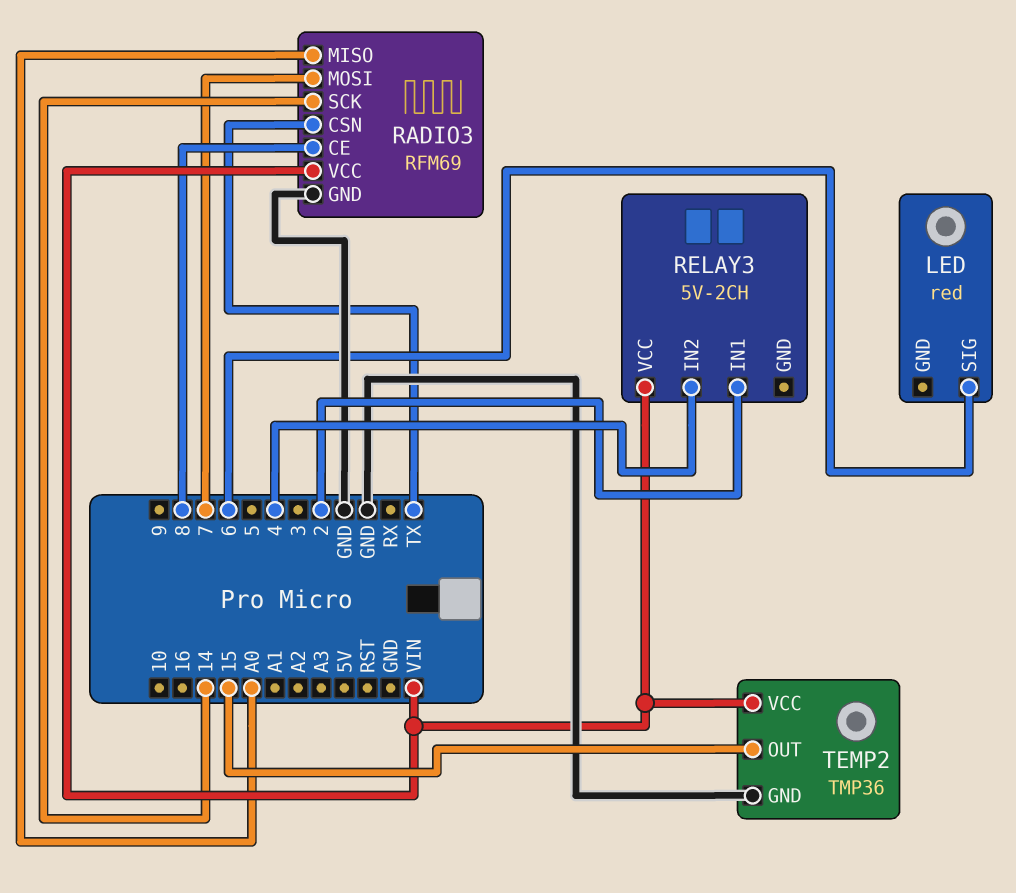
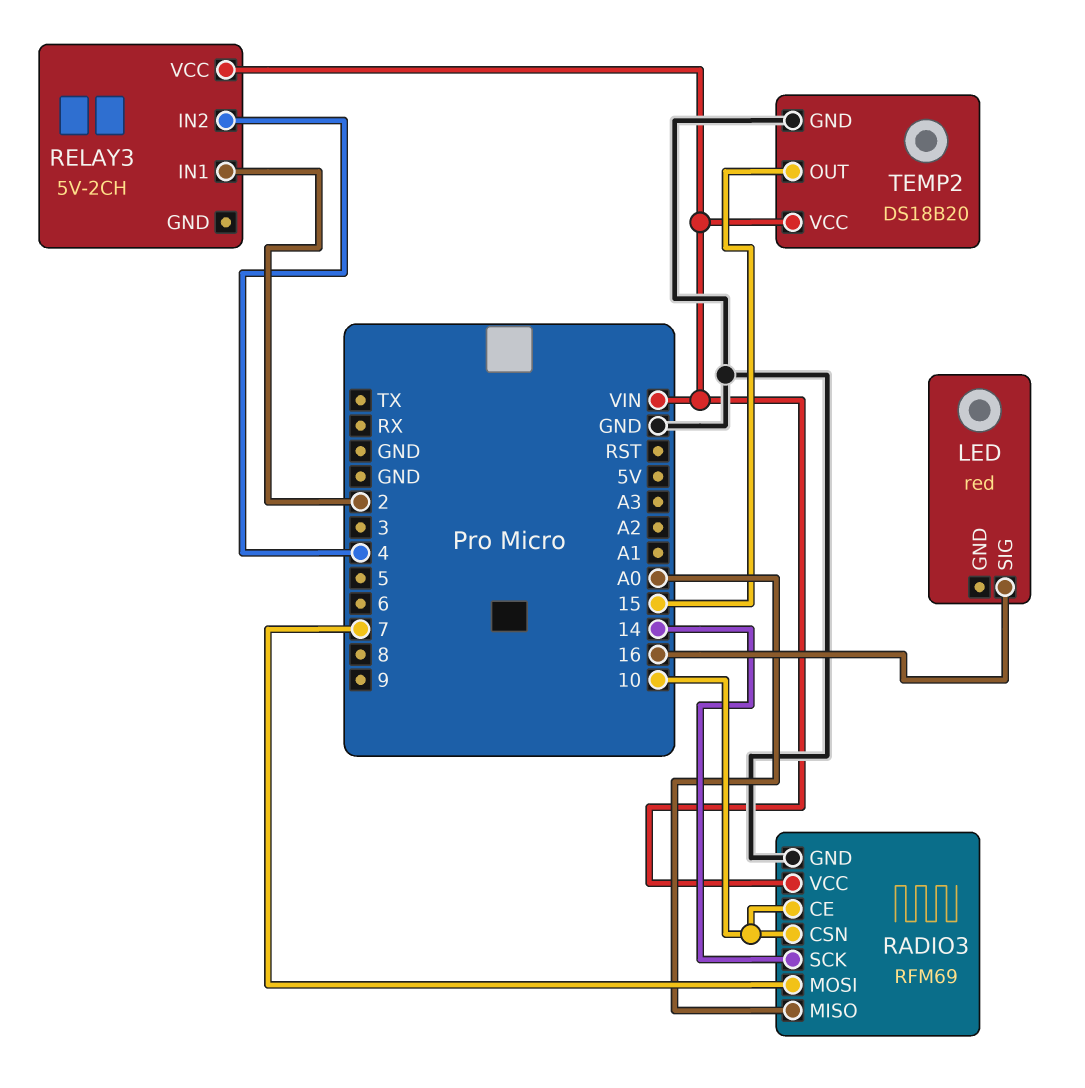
LED pin SIG: 6 -> 16
RADIO3 pin CE: 8 -> 10
RADIO3 pin CSN: TX -> 10
TEMP2: TMP36 -> DS18B20

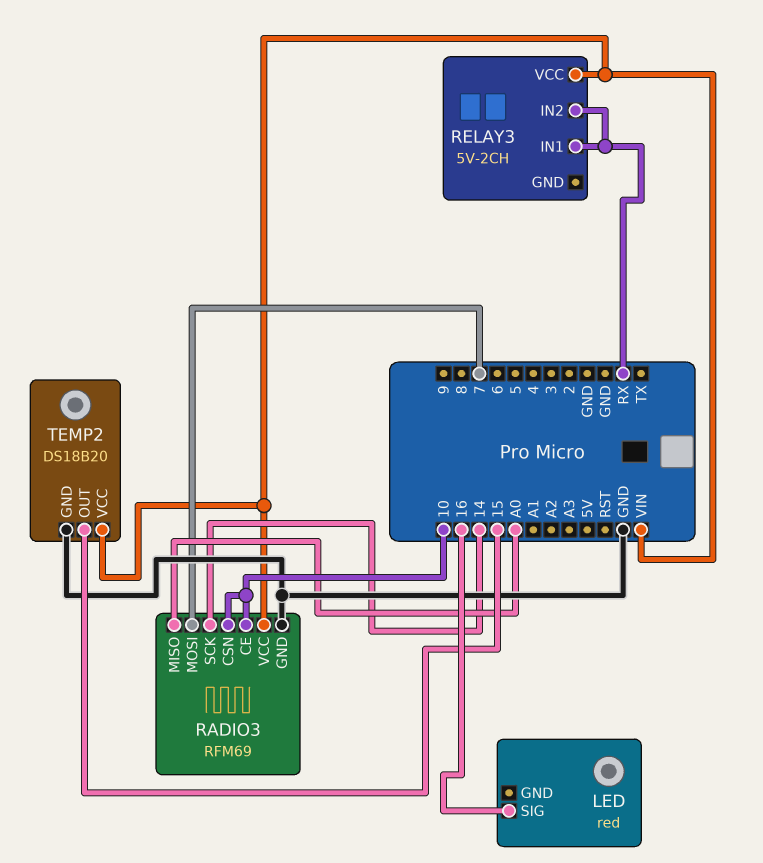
RELAY3 pin IN1: 2 -> RX
RELAY3 pin IN2: 4 -> RX

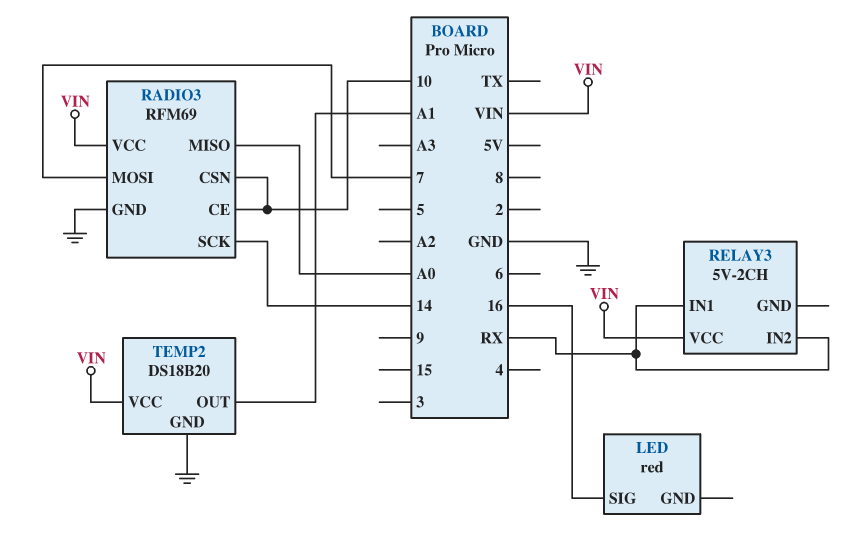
TEMP2 pin OUT: 15 -> A1

